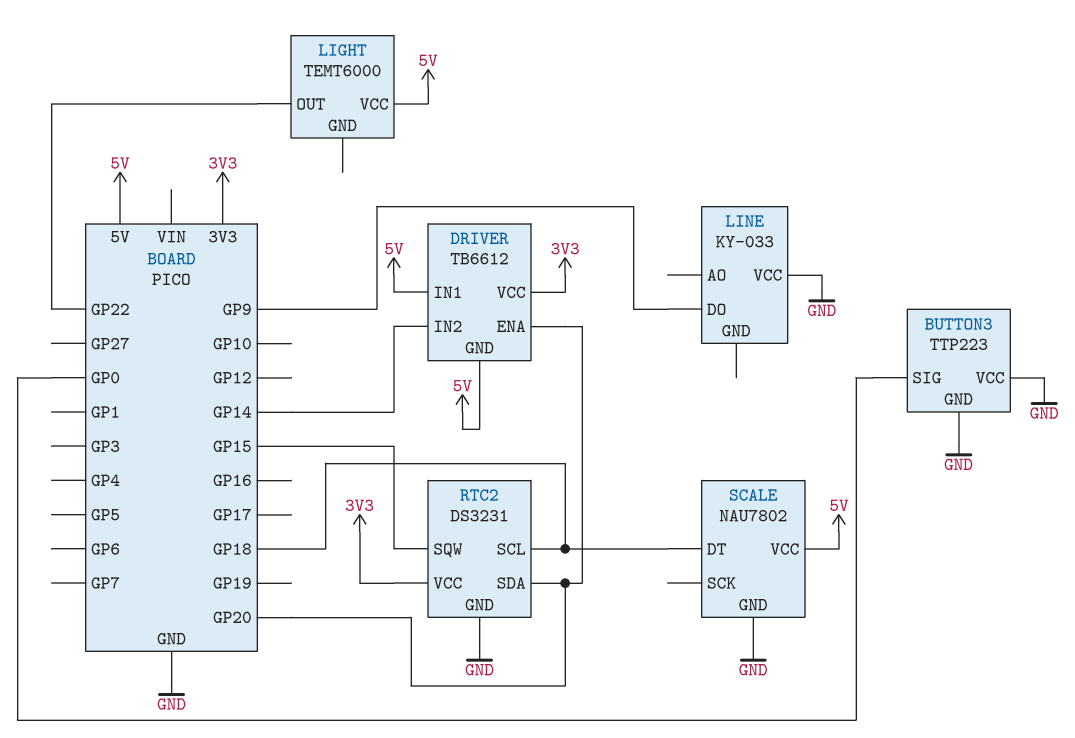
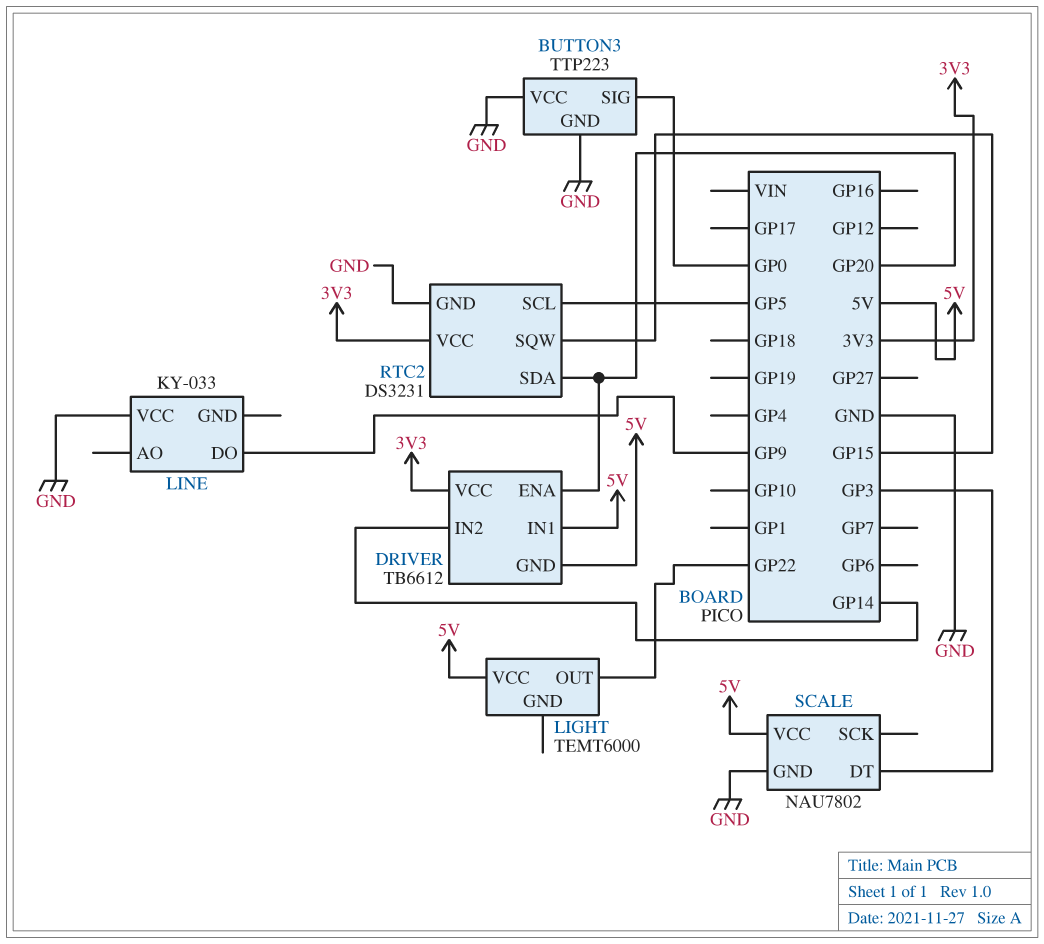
RTC2 pin SCL: GP18 -> GP5
SCALE pin DT: GP18 -> GP3

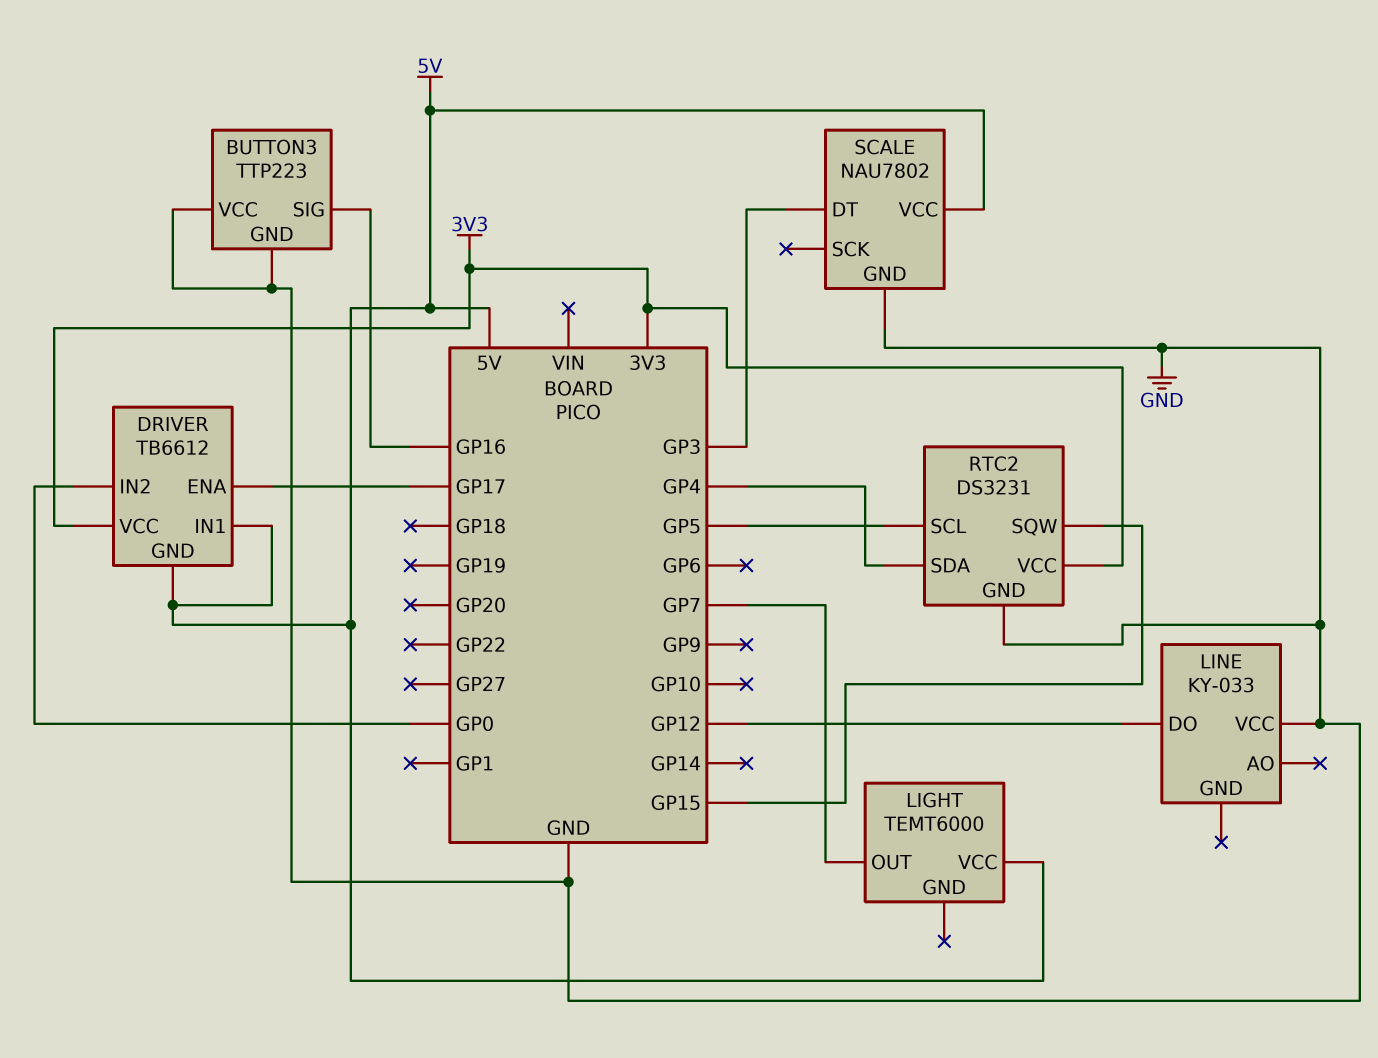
BUTTON3 pin SIG: GP0 -> GP16
DRIVER pin ENA: GP20 -> GP17
DRIVER pin IN2: GP14 -> GP0
LIGHT pin OUT: GP22 -> GP7
LINE pin DO: GP9 -> GP12
RTC2 pin SDA: GP20 -> GP4

